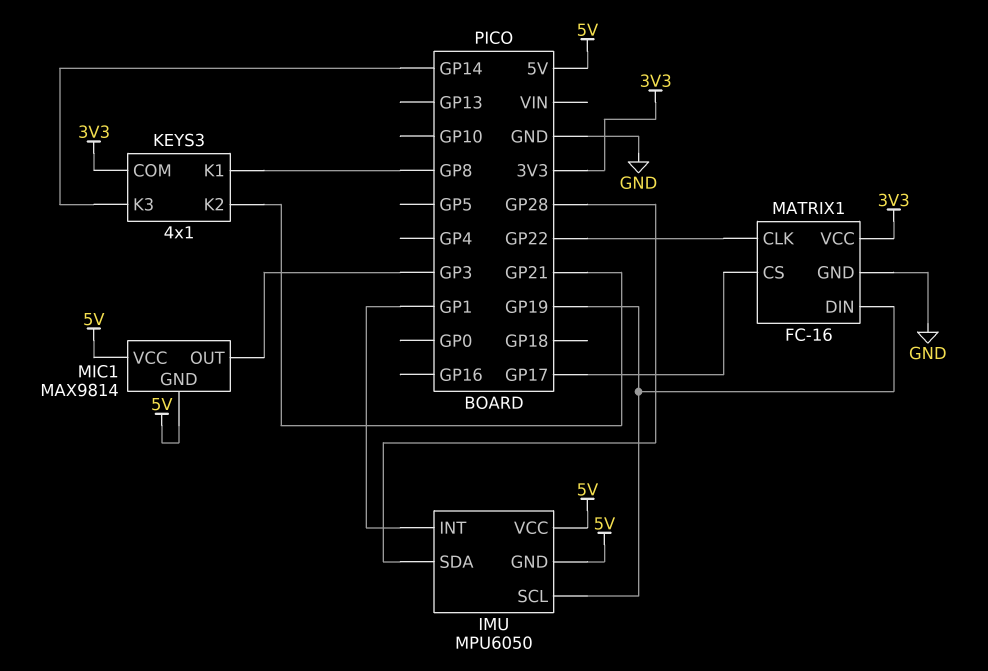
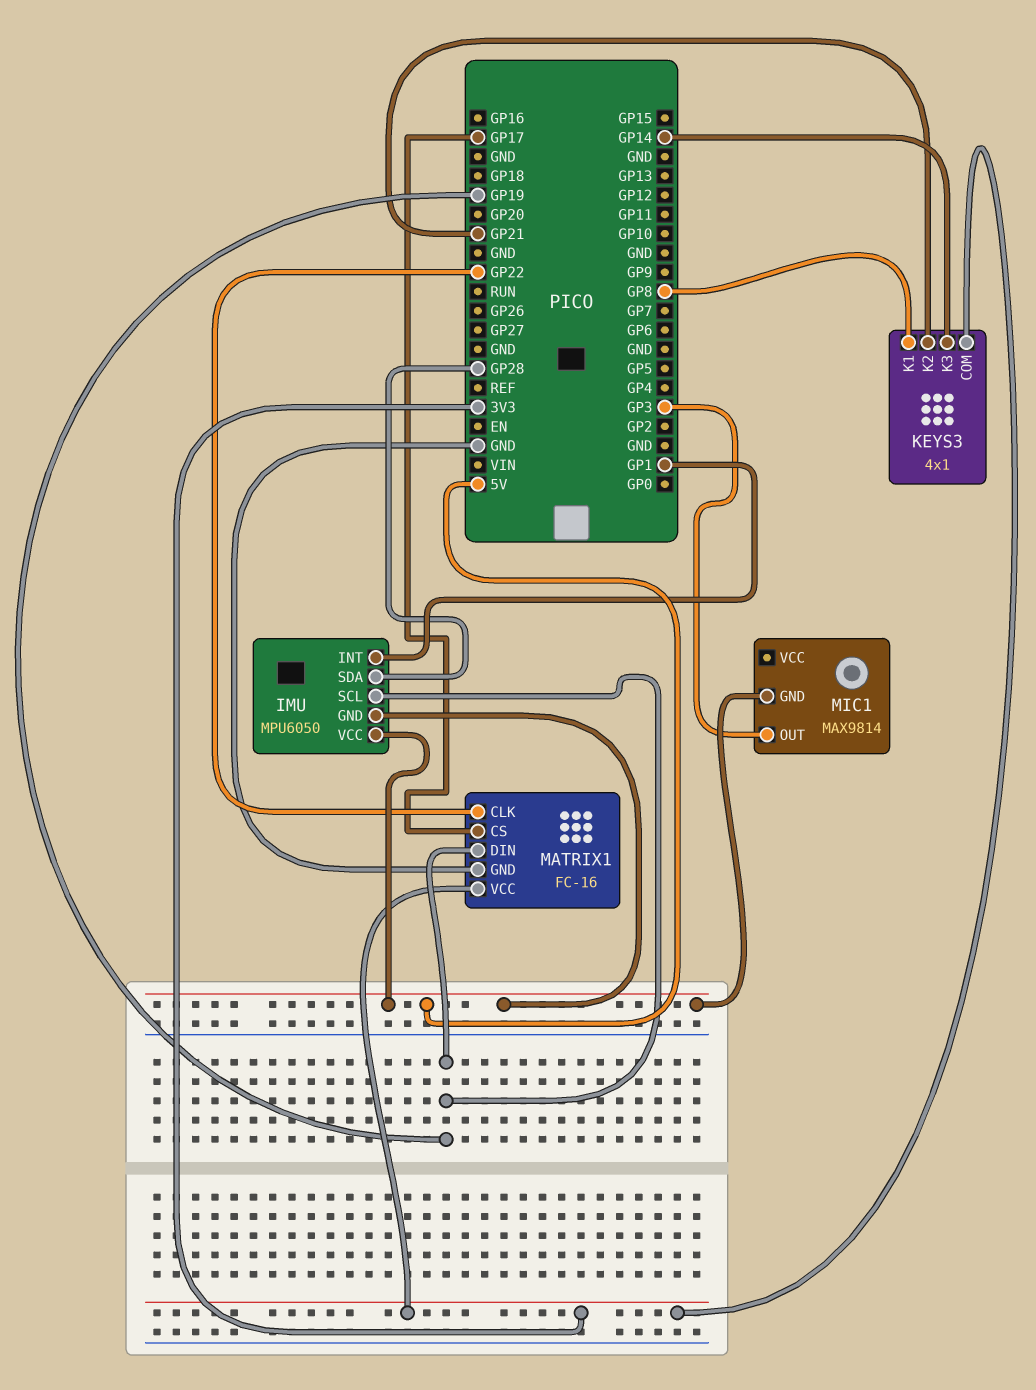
MIC1 pin VCC: 5V -> none

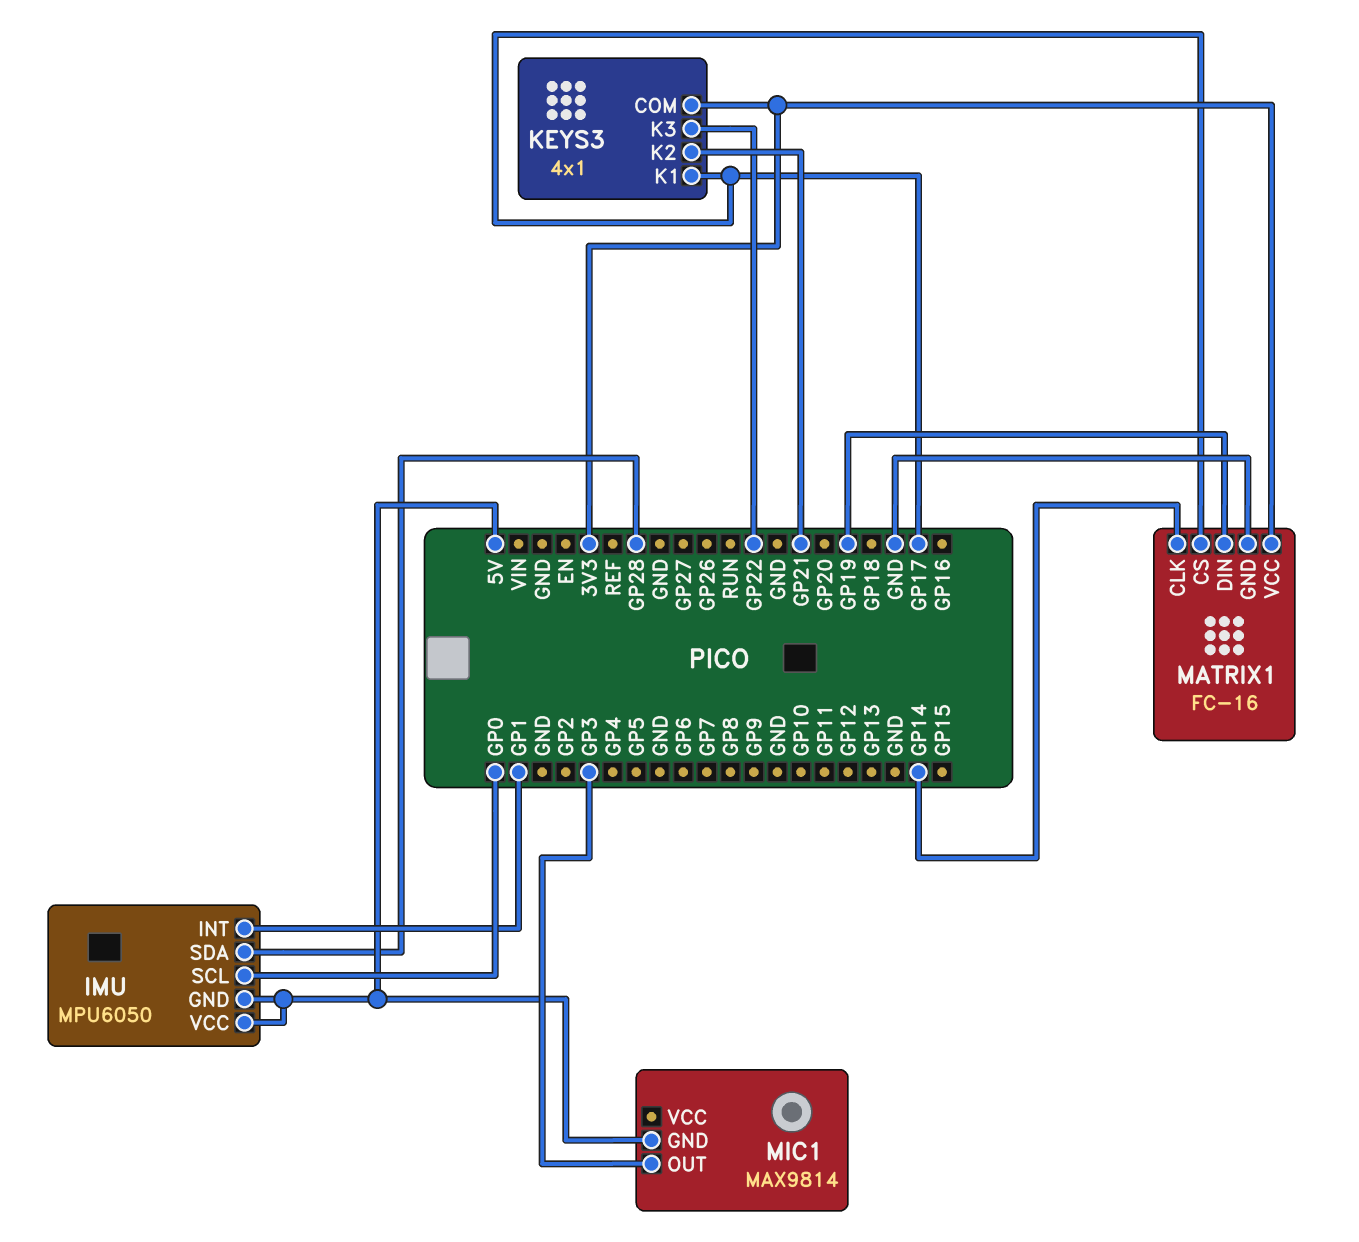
IMU pin SCL: GP19 -> GP0
KEYS3 pin K1: GP8 -> GP17
KEYS3 pin K3: GP14 -> GP22
MATRIX1 pin CLK: GP22 -> GP14

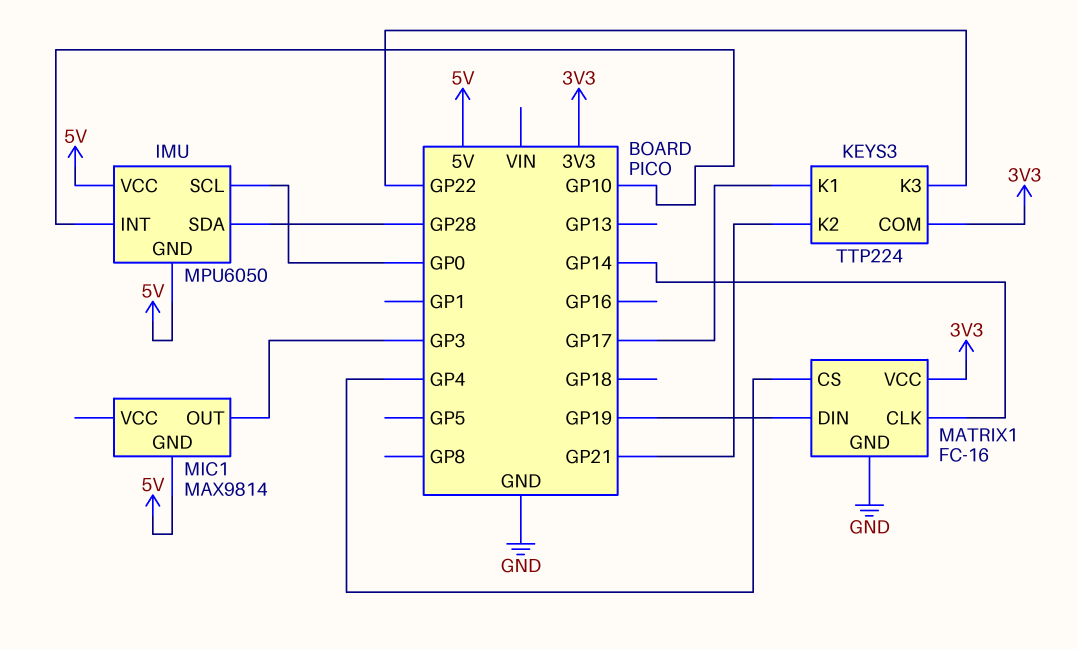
IMU pin INT: GP1 -> GP10
KEYS3: 4x1 -> TTP224
MATRIX1 pin CS: GP17 -> GP4

